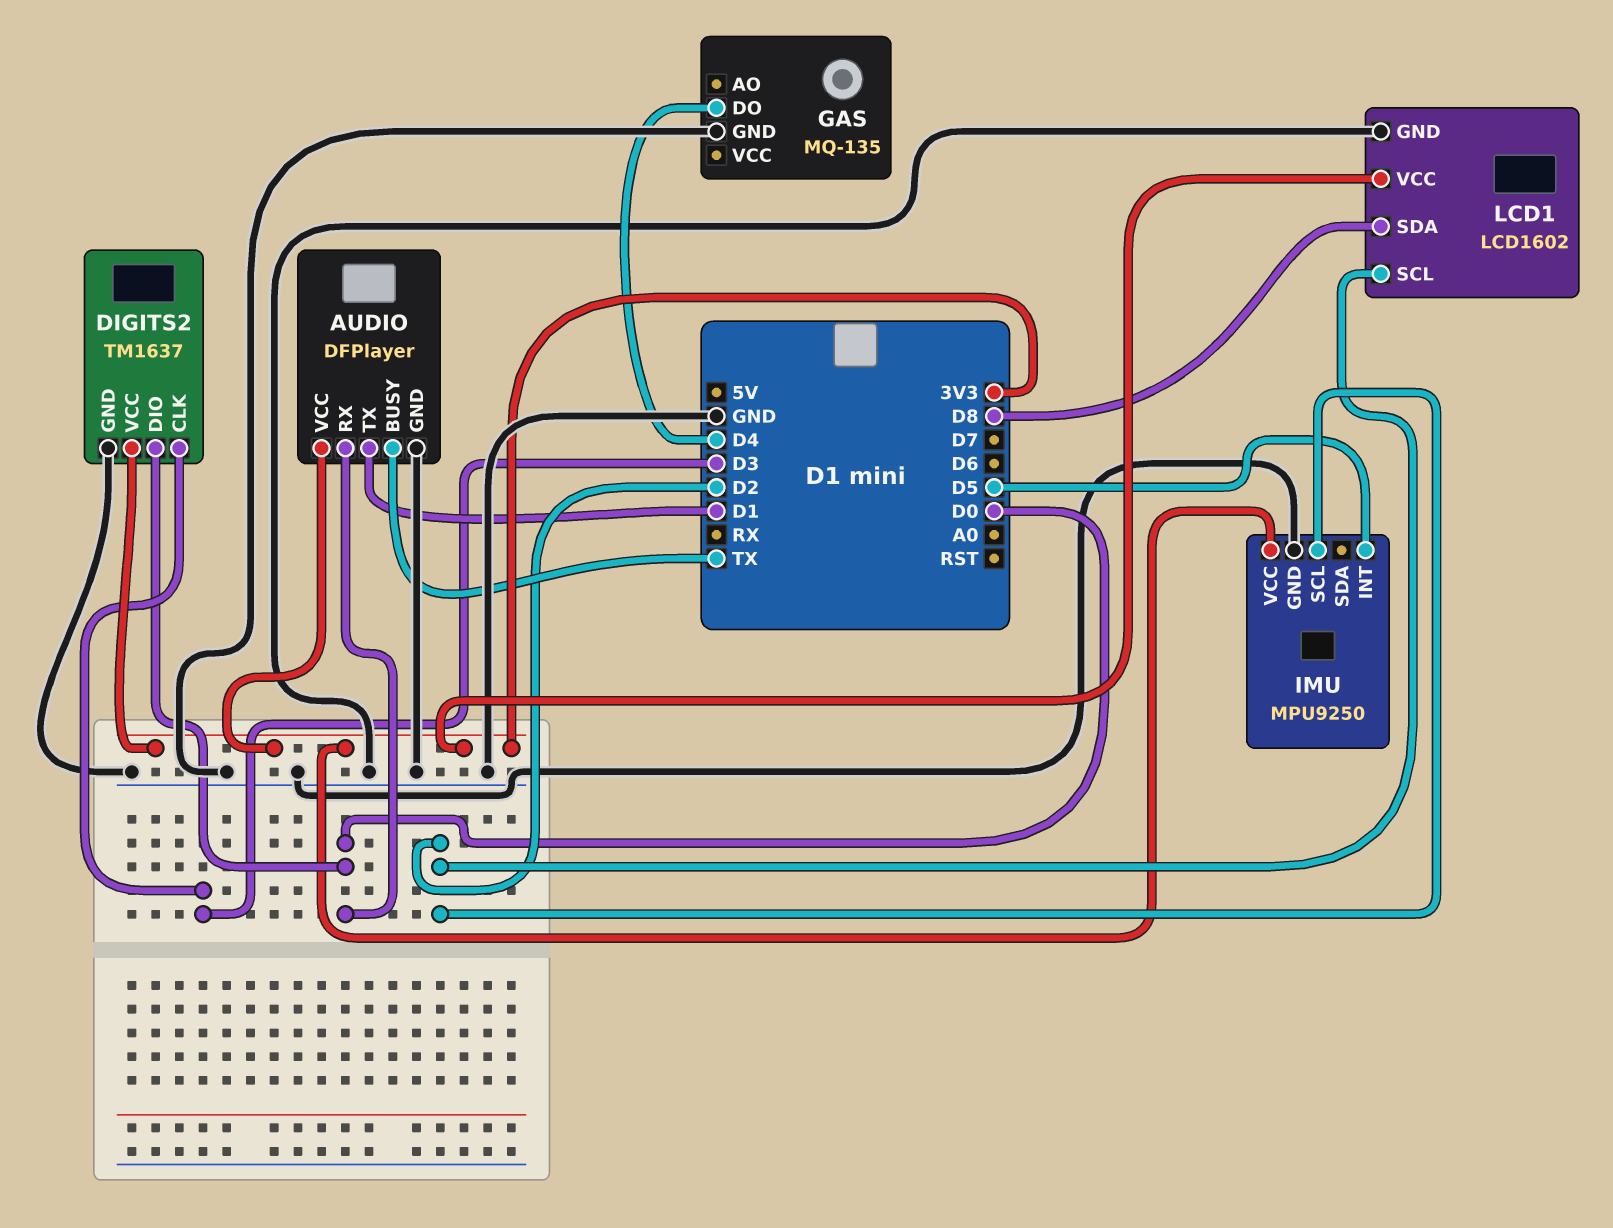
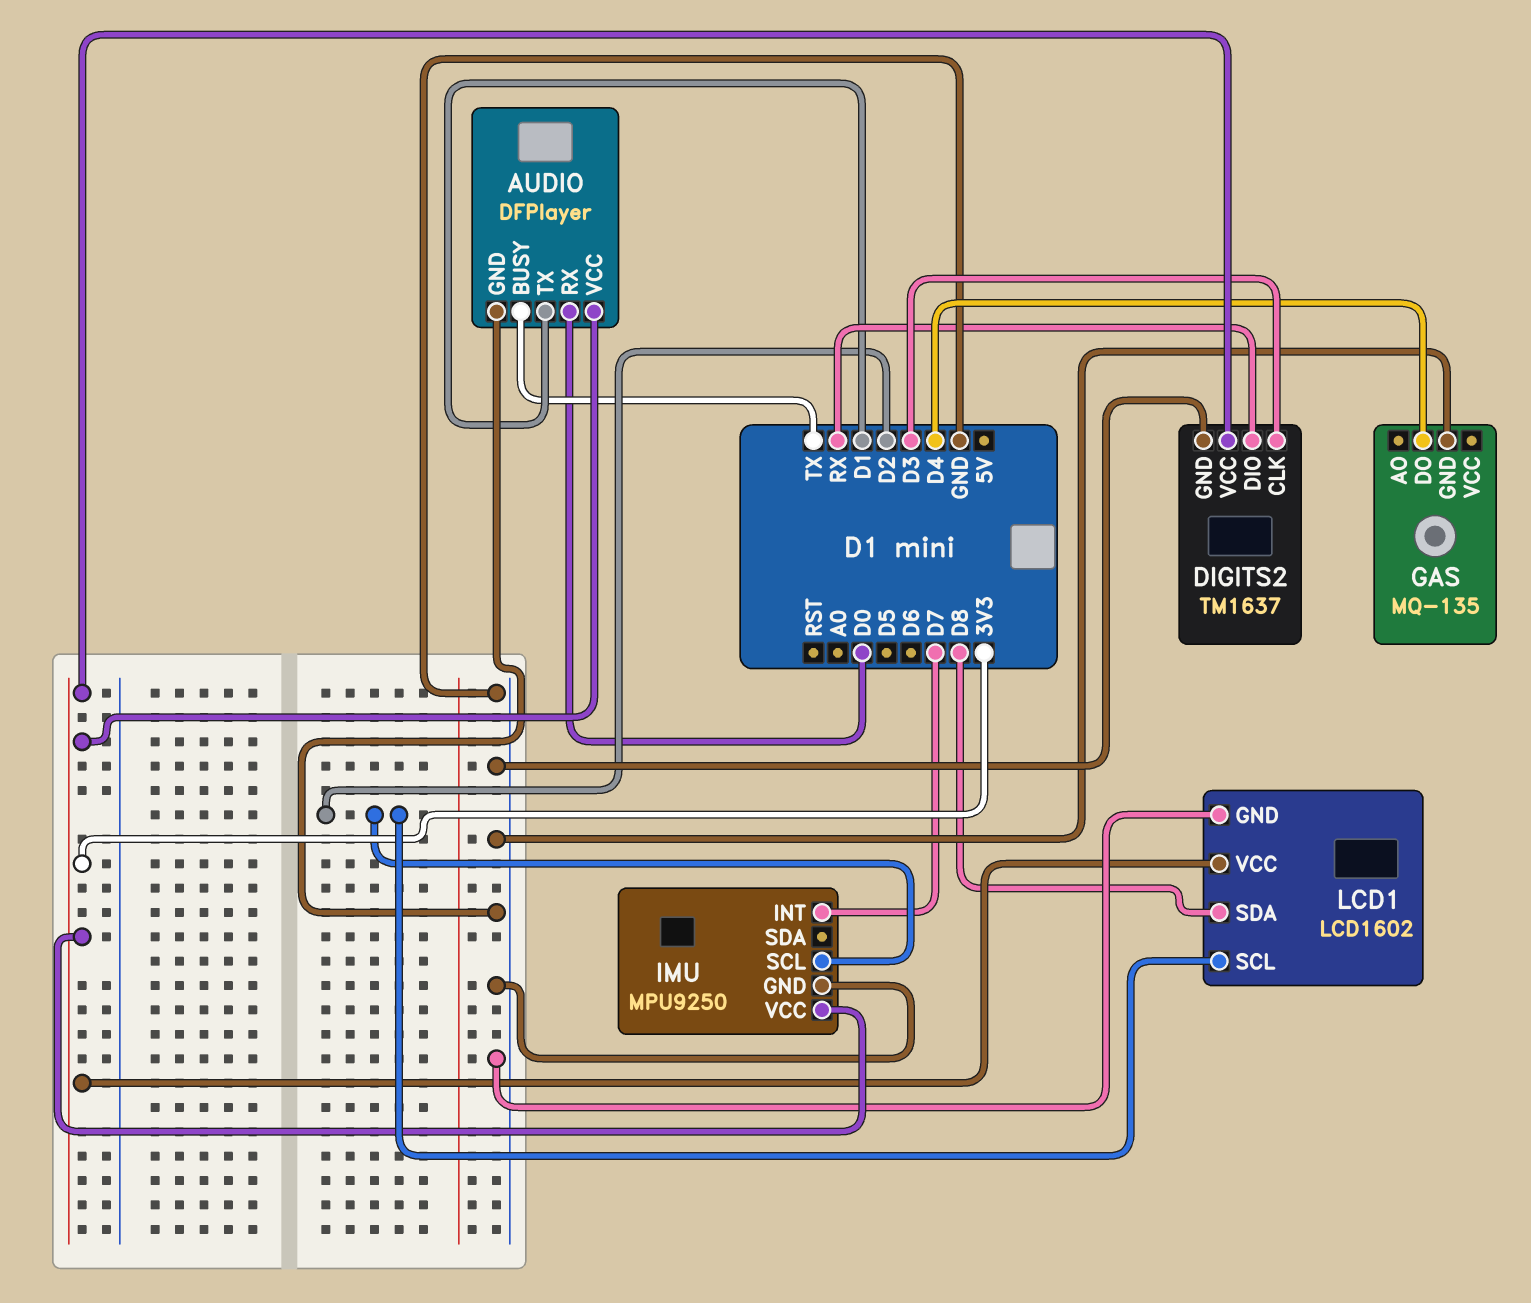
DIGITS2 pin DIO: D0 -> RX
IMU pin INT: D5 -> D7

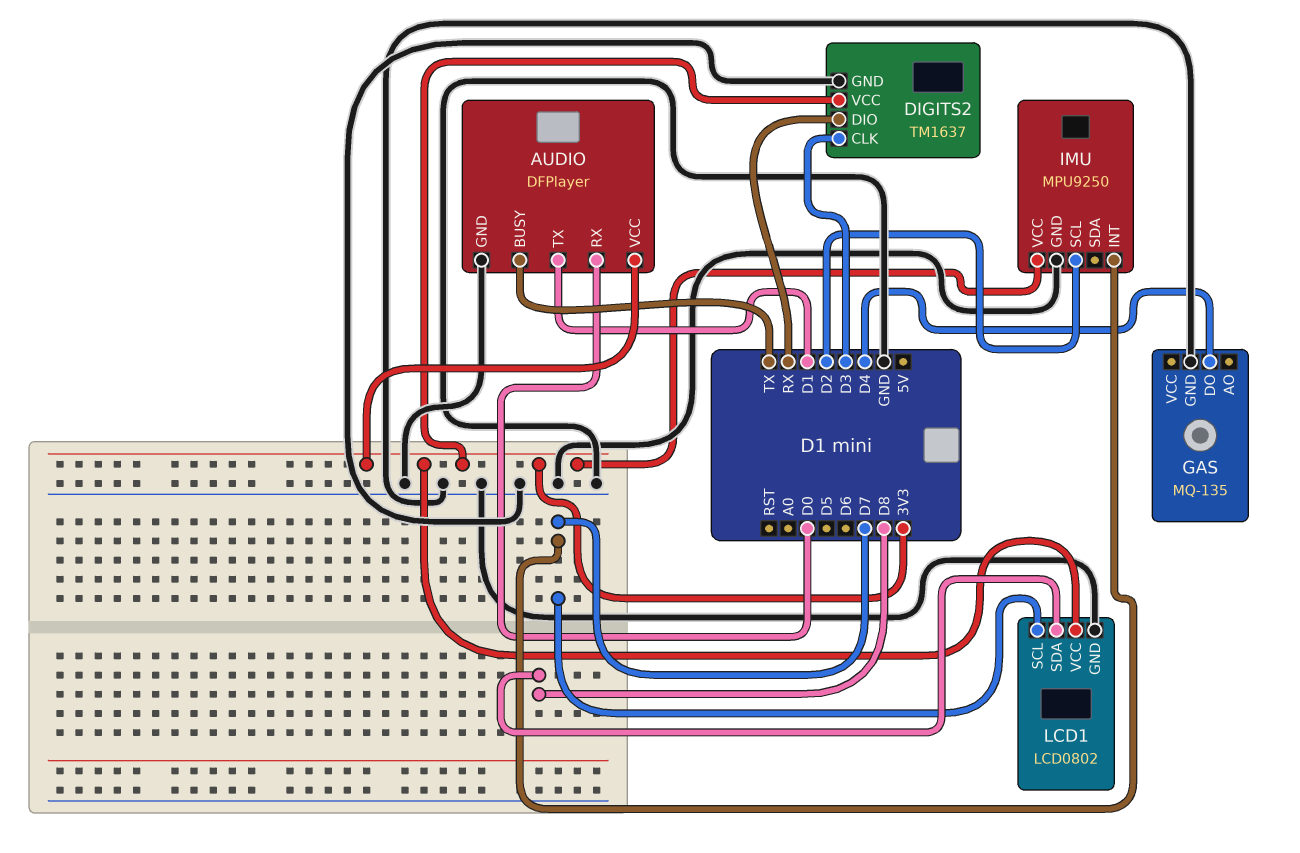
LCD1: LCD1602 -> LCD0802
LCD1 pin SCL: D2 -> D7

